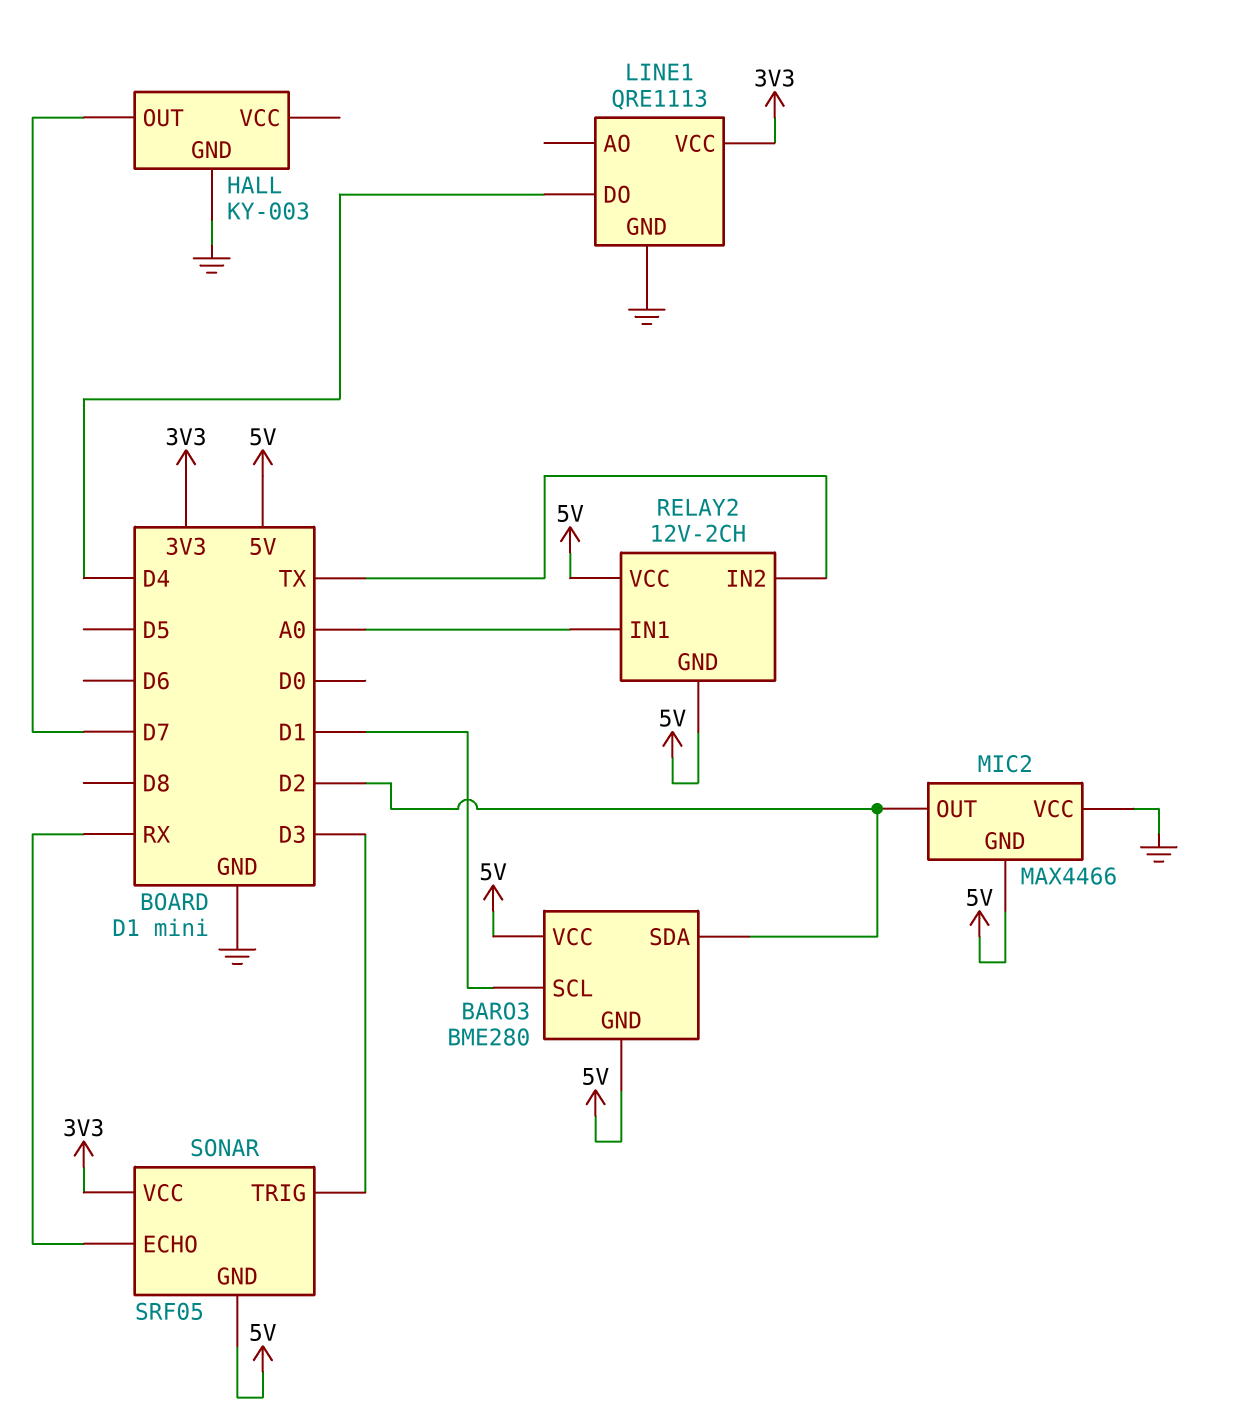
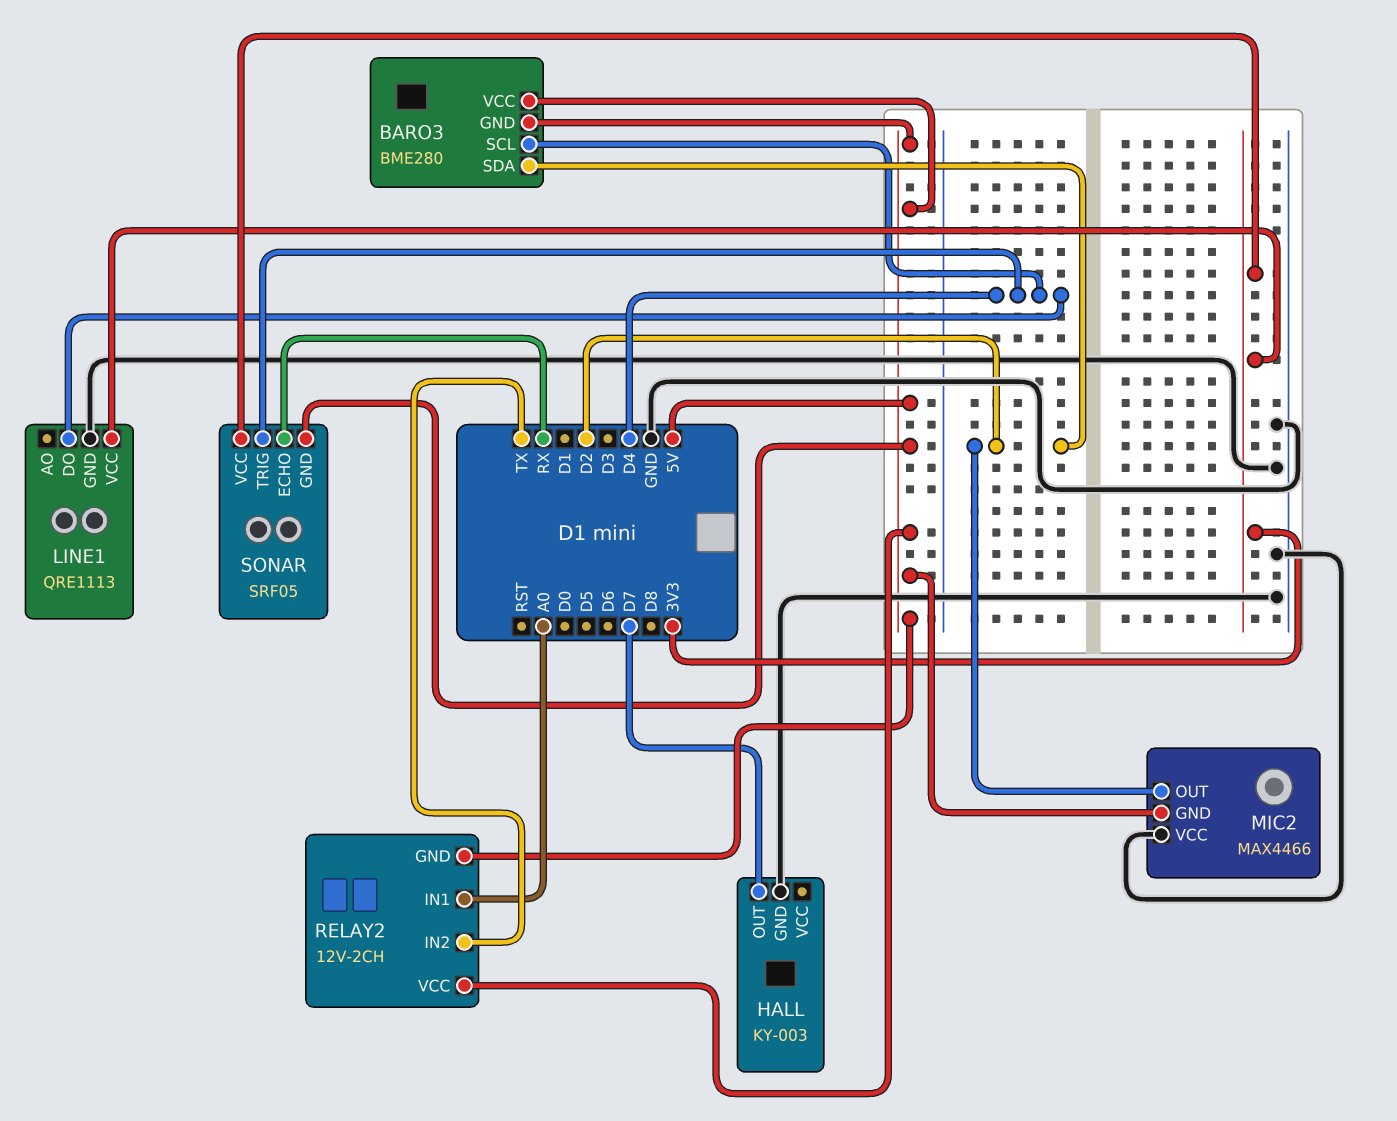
BARO3 pin SCL: D1 -> D4
SONAR pin TRIG: D3 -> D4

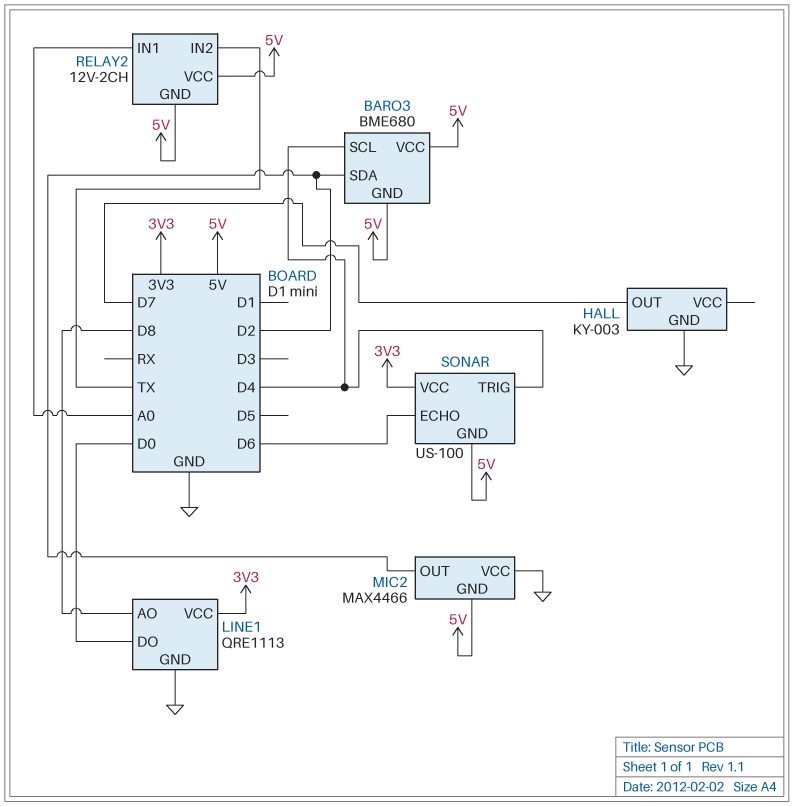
BARO3: BME280 -> BME680
LINE1 pin AO: none -> D8
LINE1 pin DO: D4 -> D0
SONAR: SRF05 -> US-100
SONAR pin ECHO: RX -> D6

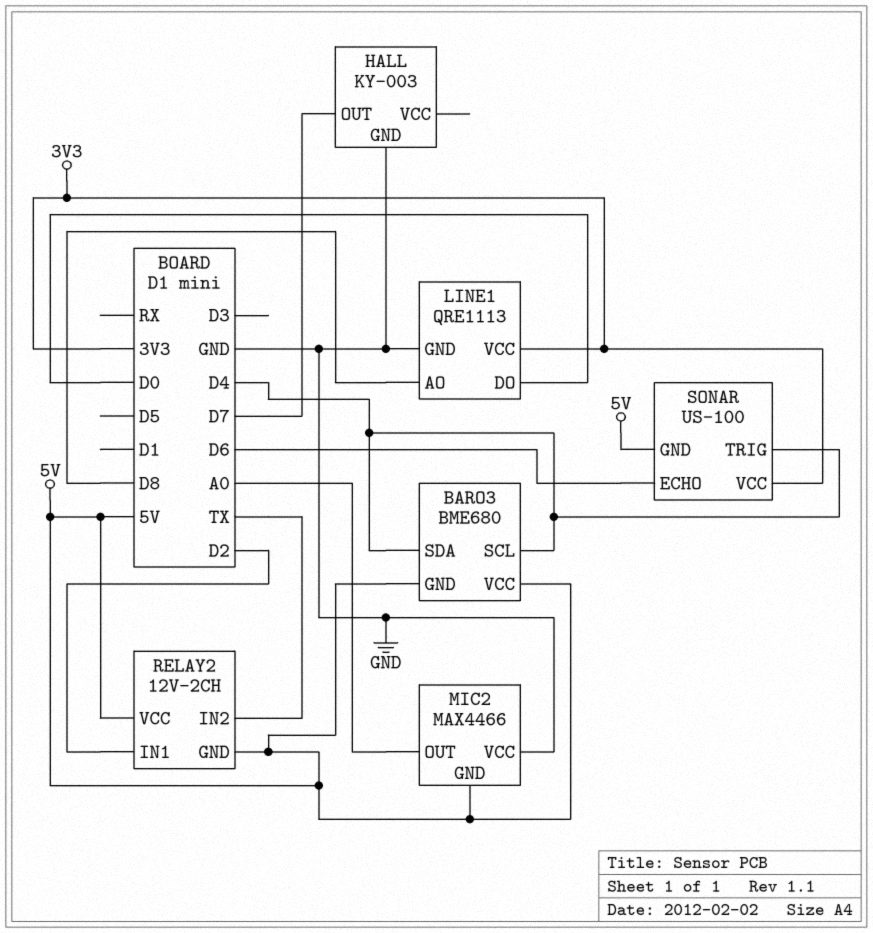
BARO3 pin SDA: D2 -> D4
MIC2 pin OUT: D2 -> A0
RELAY2 pin IN1: A0 -> D2

